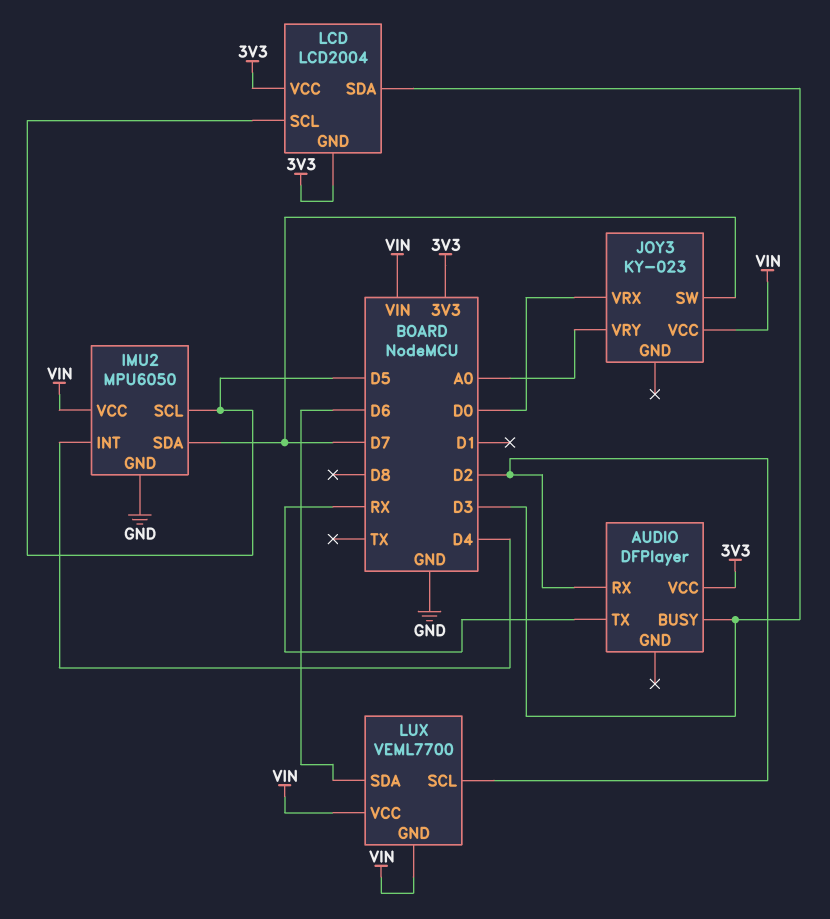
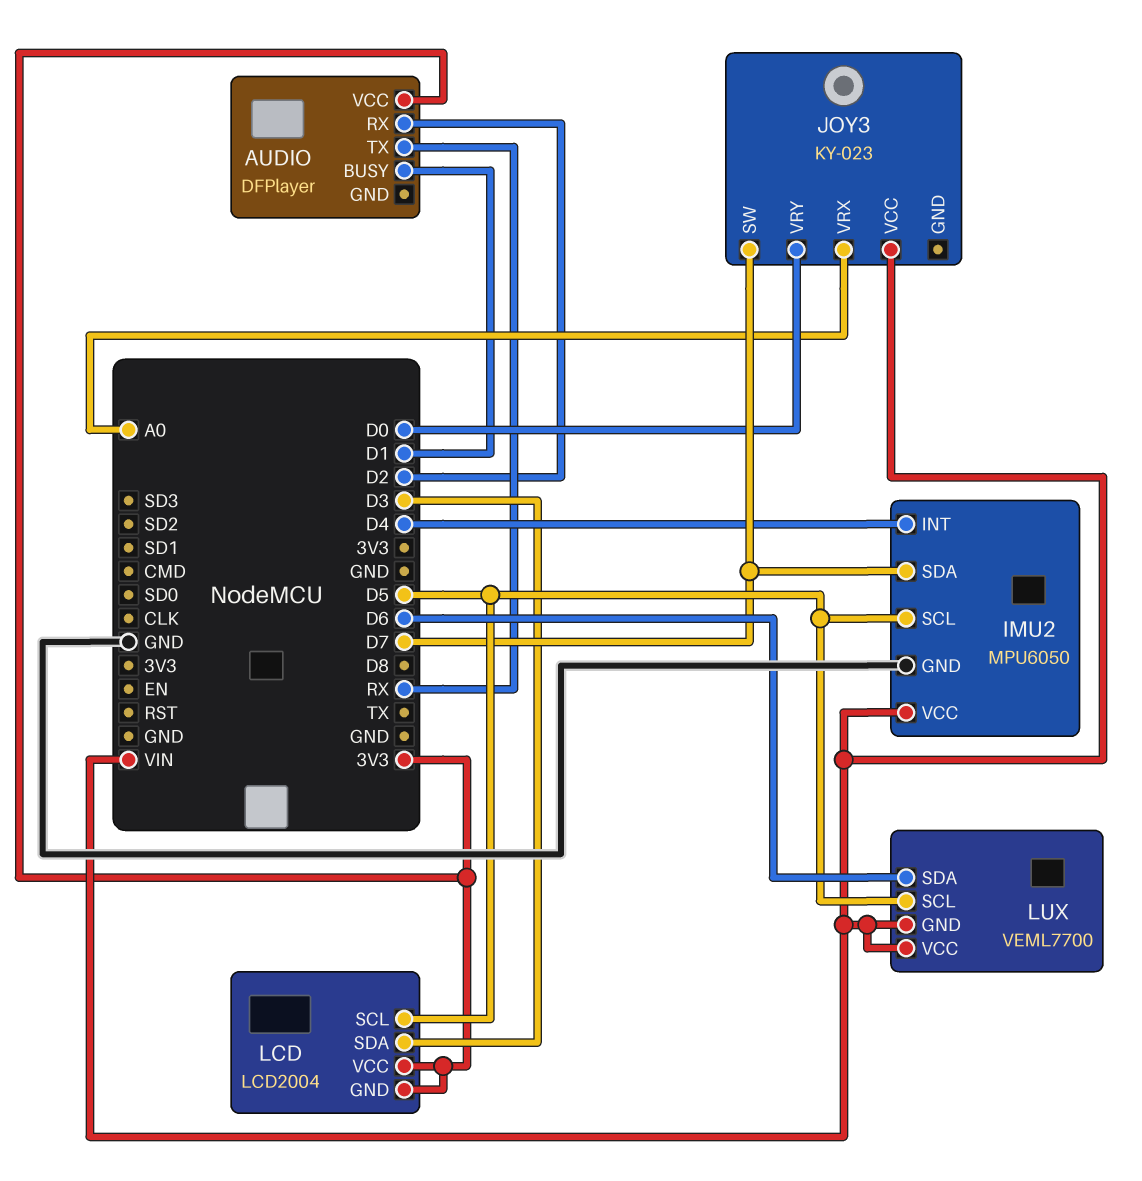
AUDIO pin BUSY: D3 -> D1
JOY3 pin VRX: D0 -> A0
JOY3 pin VRY: A0 -> D0
LUX pin SCL: D2 -> D5

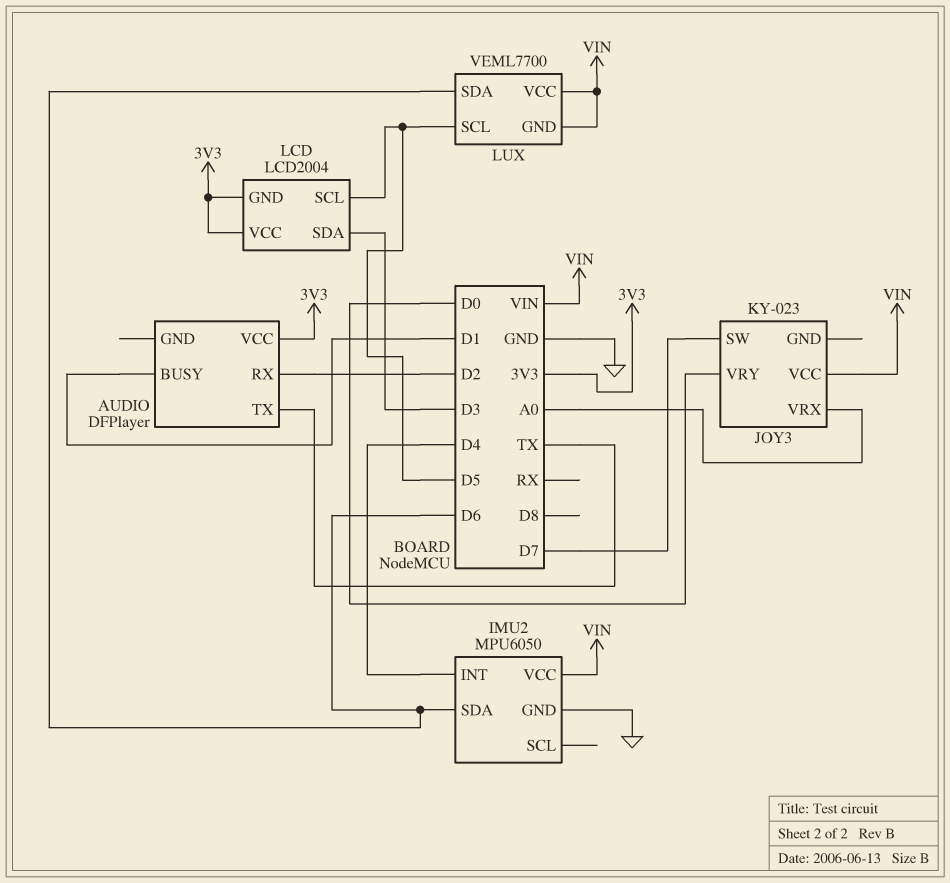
AUDIO pin TX: RX -> TX
IMU2 pin SCL: D5 -> none
IMU2 pin SDA: D7 -> D6

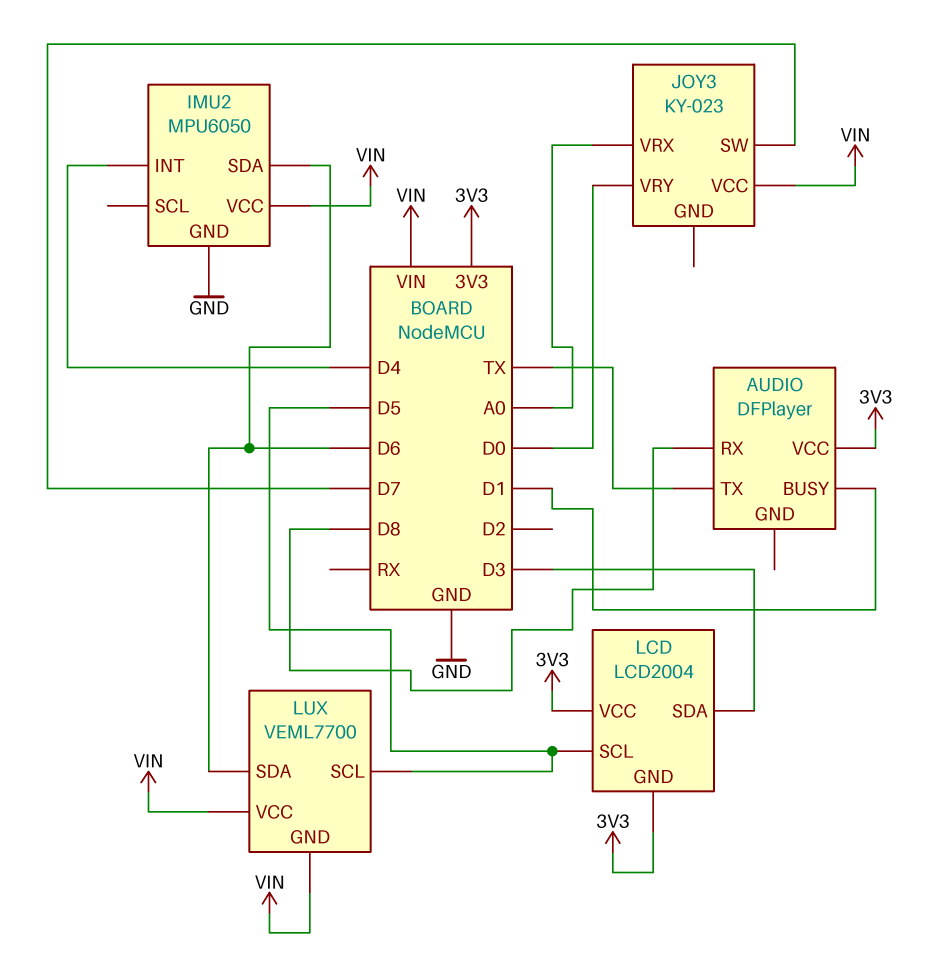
AUDIO pin RX: D2 -> D8

